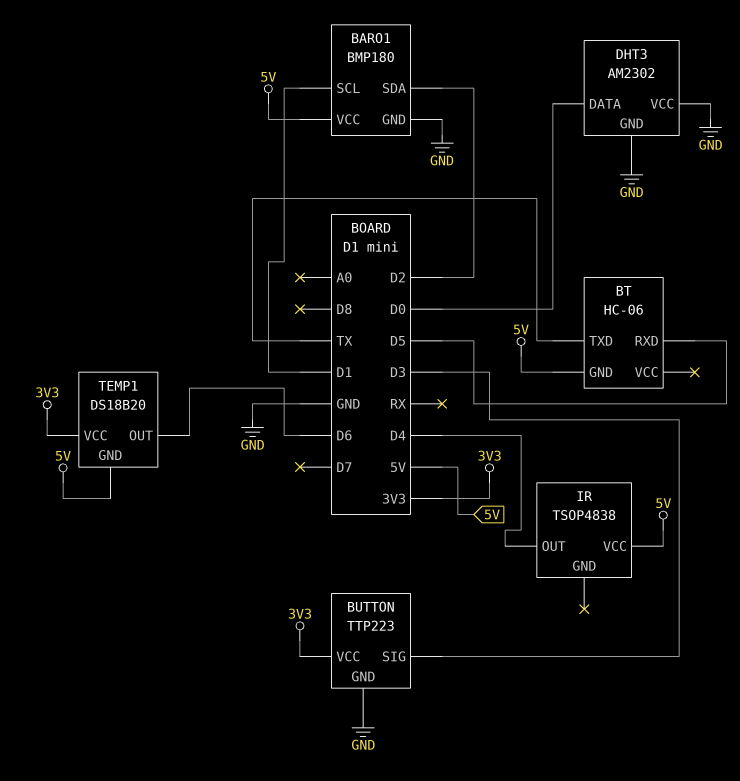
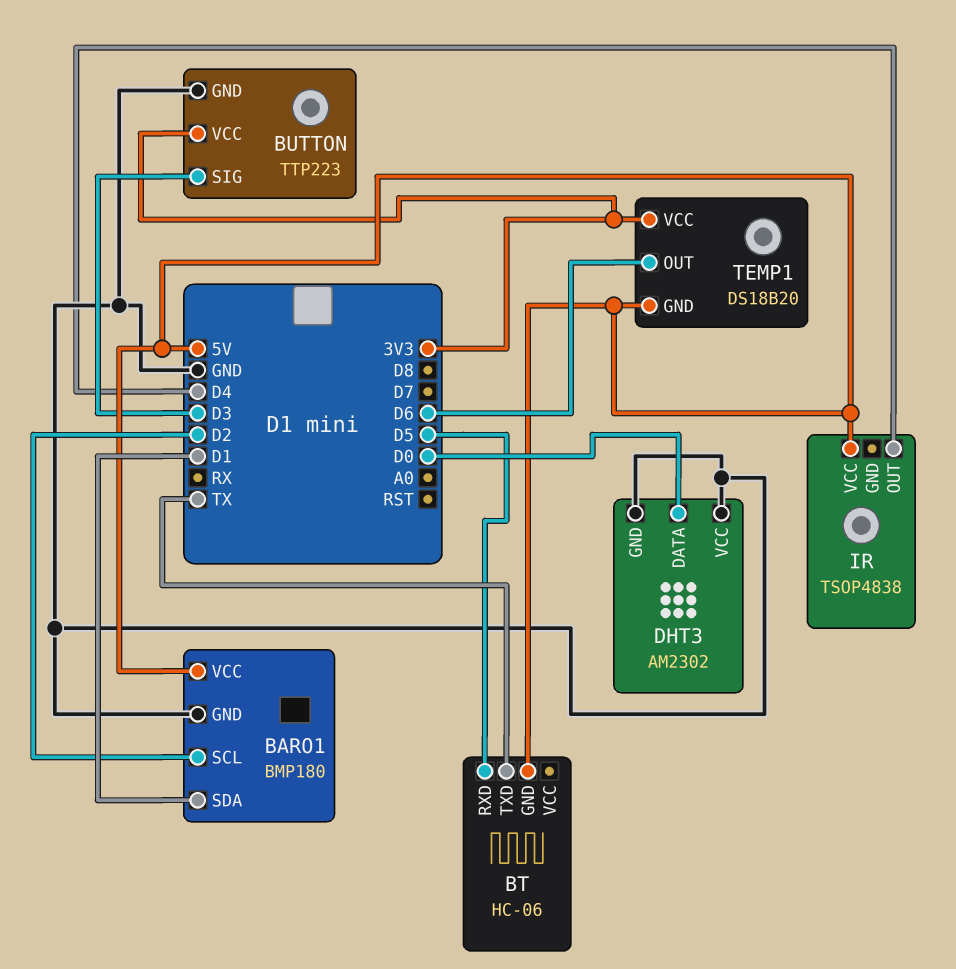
BARO1 pin SCL: D1 -> D2
BARO1 pin SDA: D2 -> D1

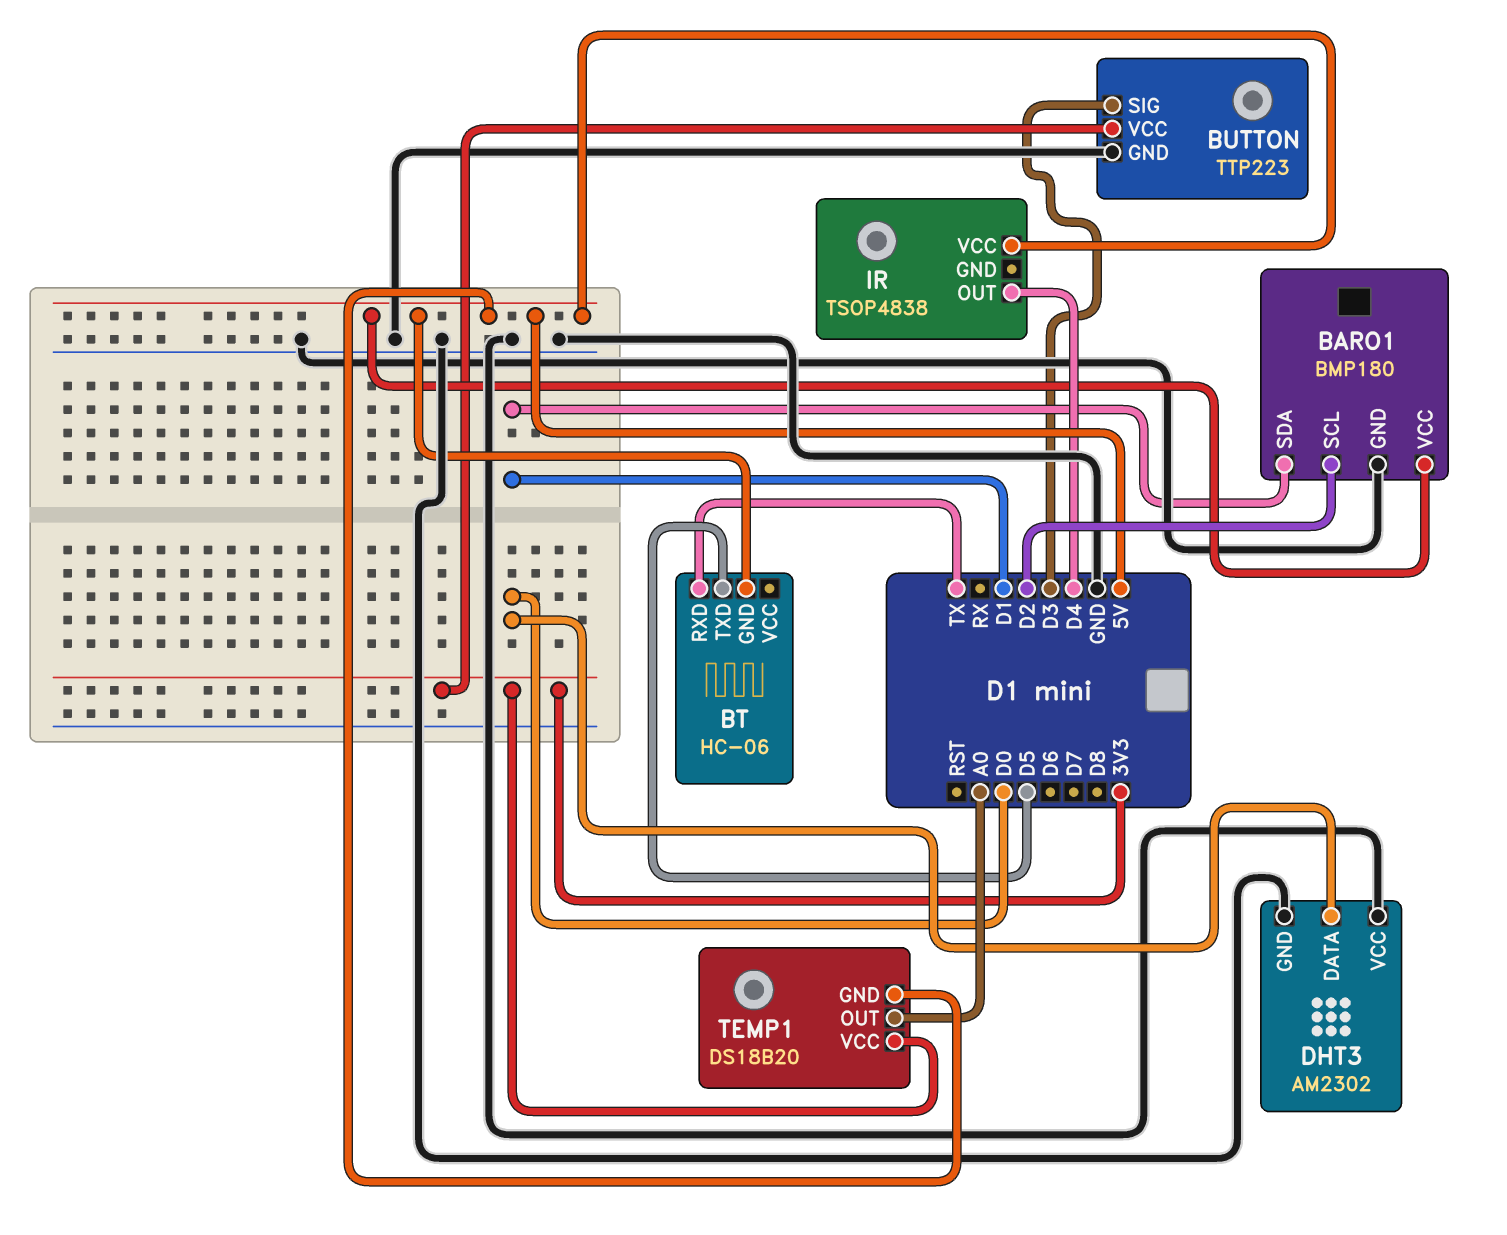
BT pin RXD: D5 -> TX
BT pin TXD: TX -> D5
TEMP1 pin OUT: D6 -> A0

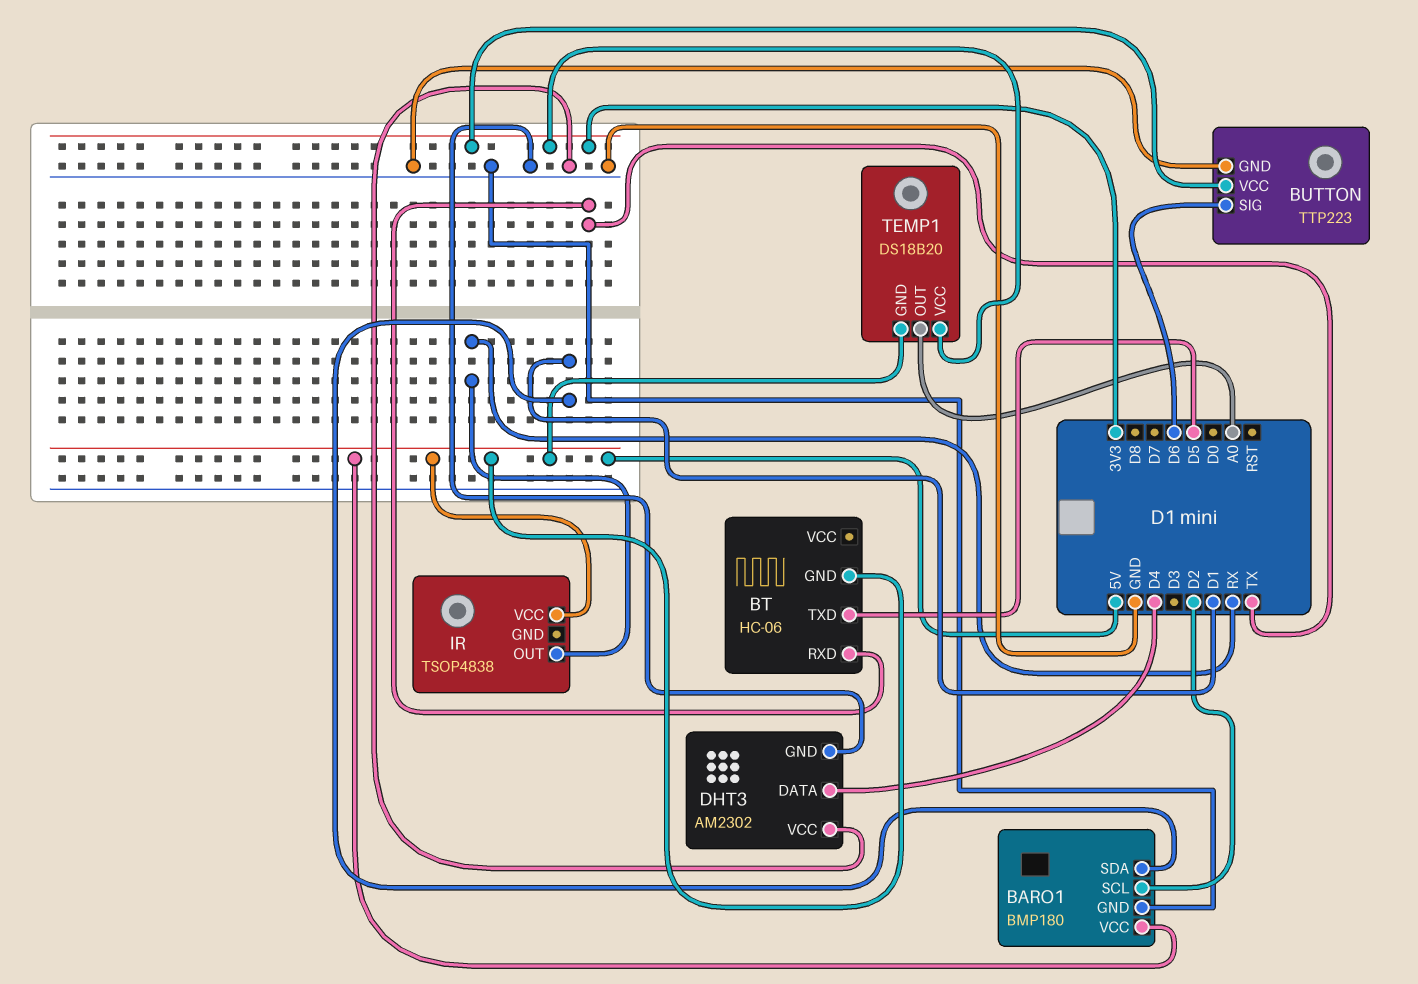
BUTTON pin SIG: D3 -> D6
DHT3 pin DATA: D0 -> D4
IR pin OUT: D4 -> RX

